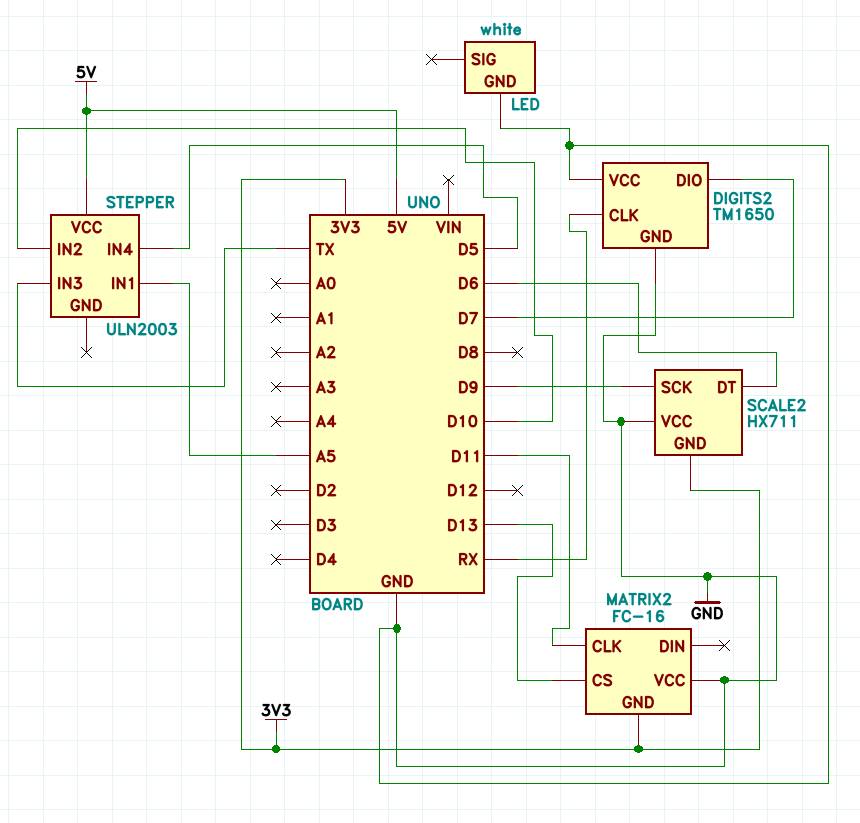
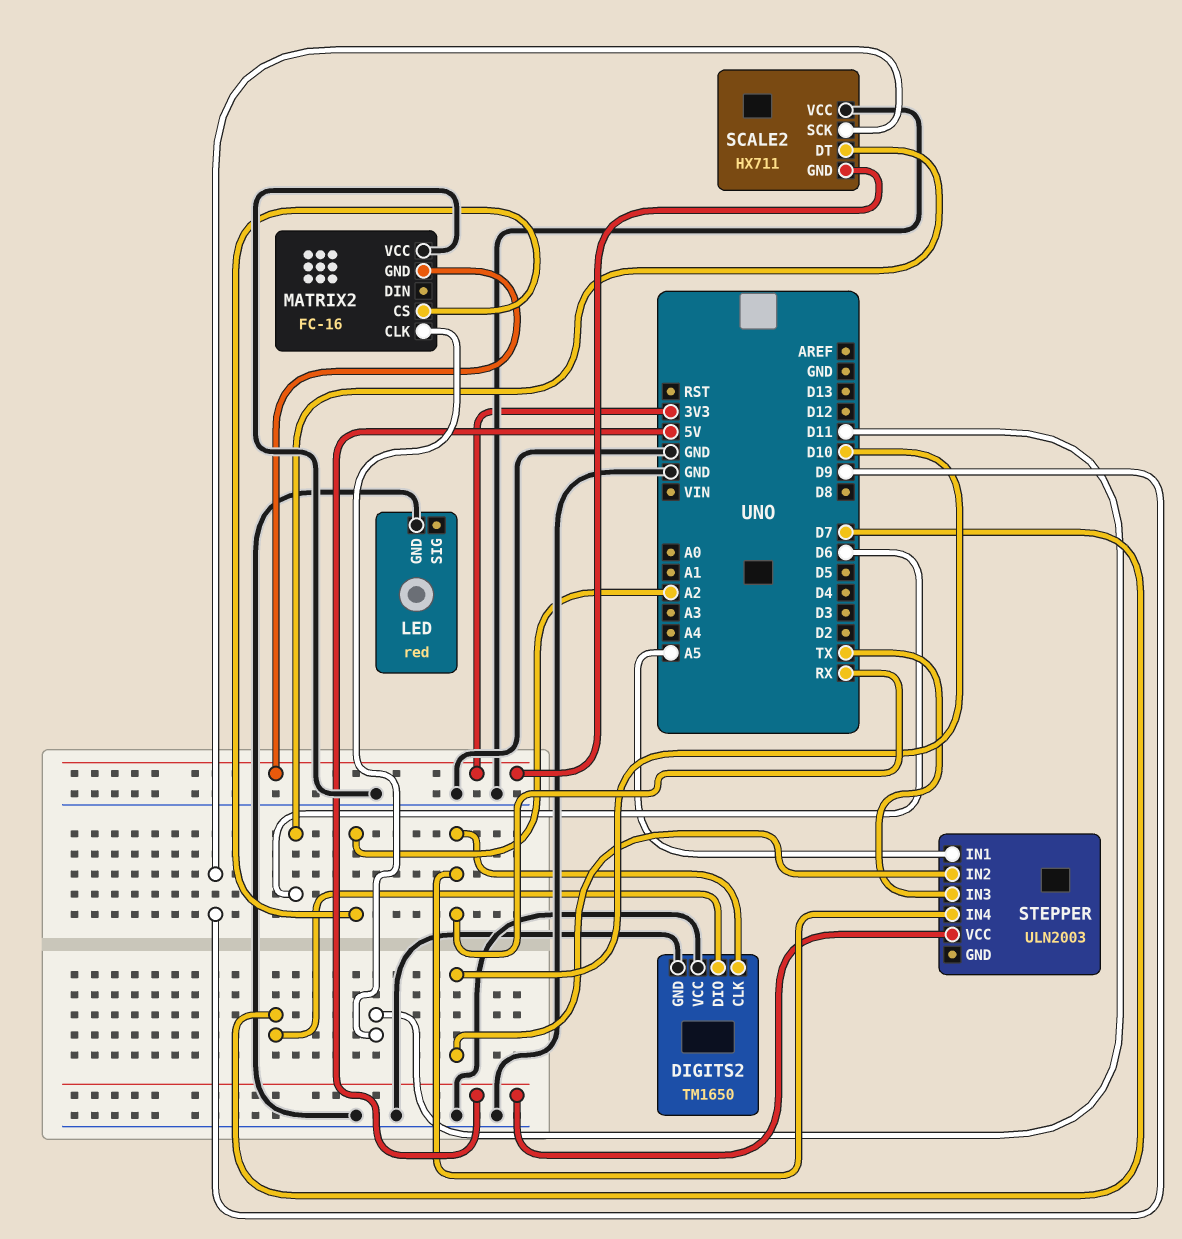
LED: white -> red
MATRIX2 pin CS: D13 -> A2
STEPPER pin IN4: D5 -> RX

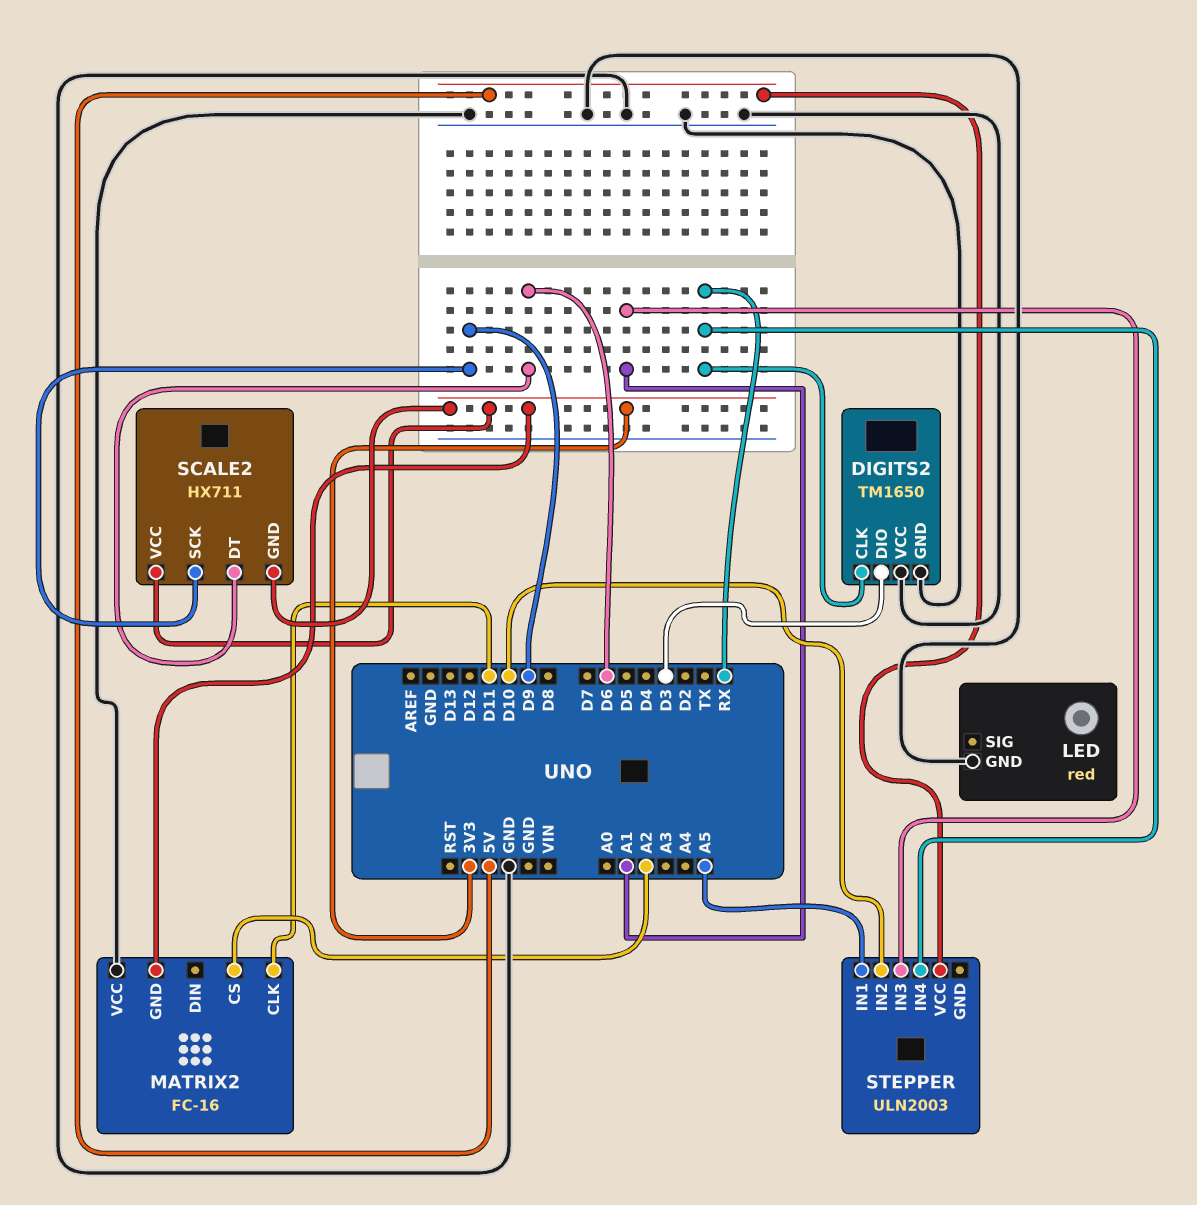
DIGITS2 pin DIO: D7 -> D3
SCALE2 pin VCC: GND -> 3V3
STEPPER pin IN3: TX -> A1

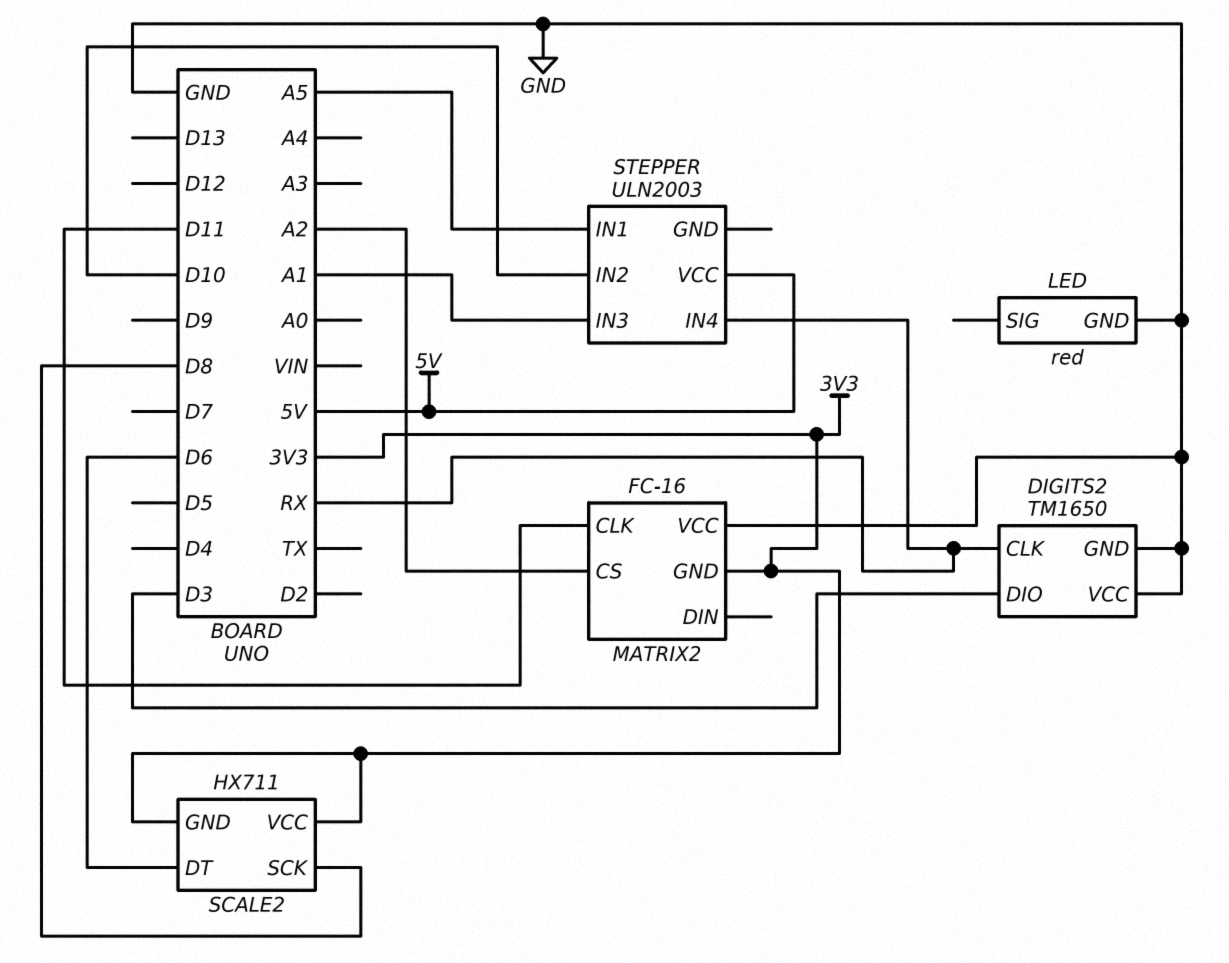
SCALE2 pin SCK: D9 -> D8

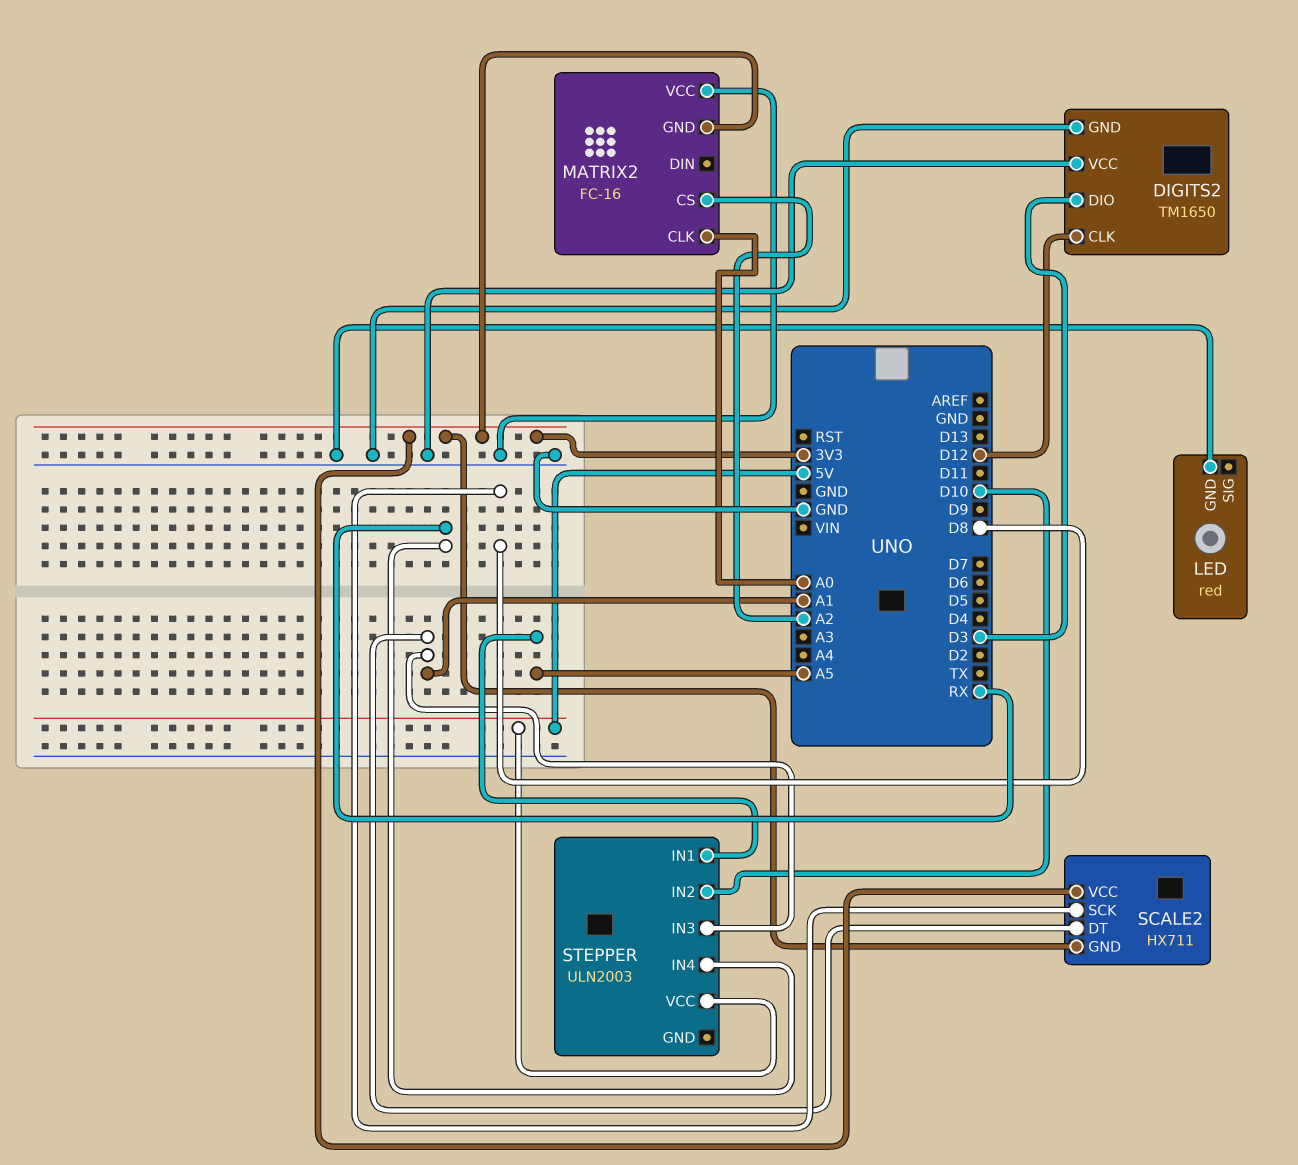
DIGITS2 pin CLK: RX -> D12
MATRIX2 pin CLK: D11 -> A0
SCALE2 pin DT: D6 -> A1

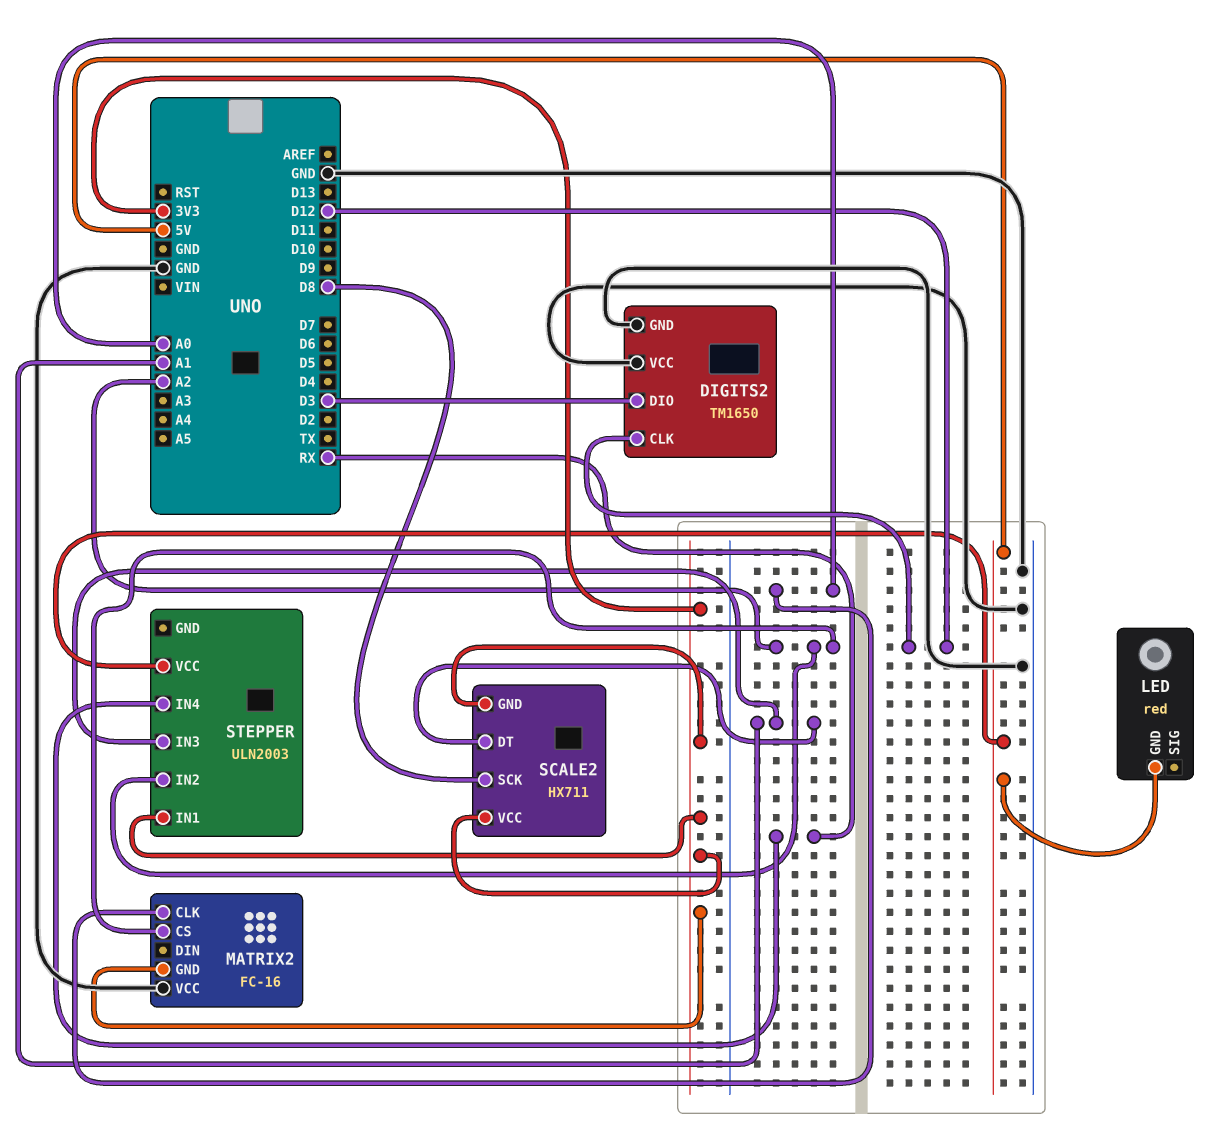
LED pin GND: GND -> 5V
STEPPER pin IN1: A5 -> 3V3
STEPPER pin IN2: D10 -> A2

